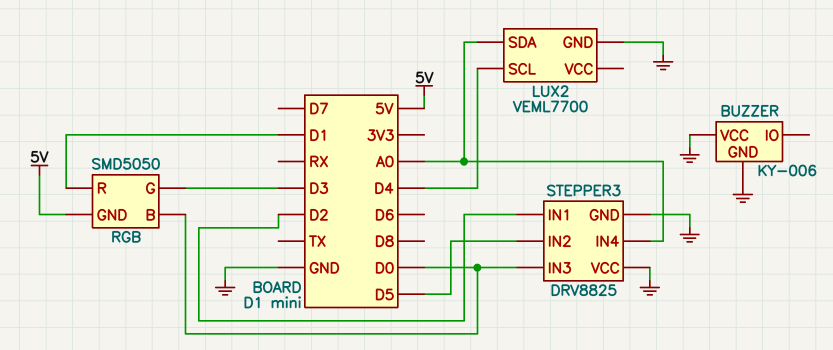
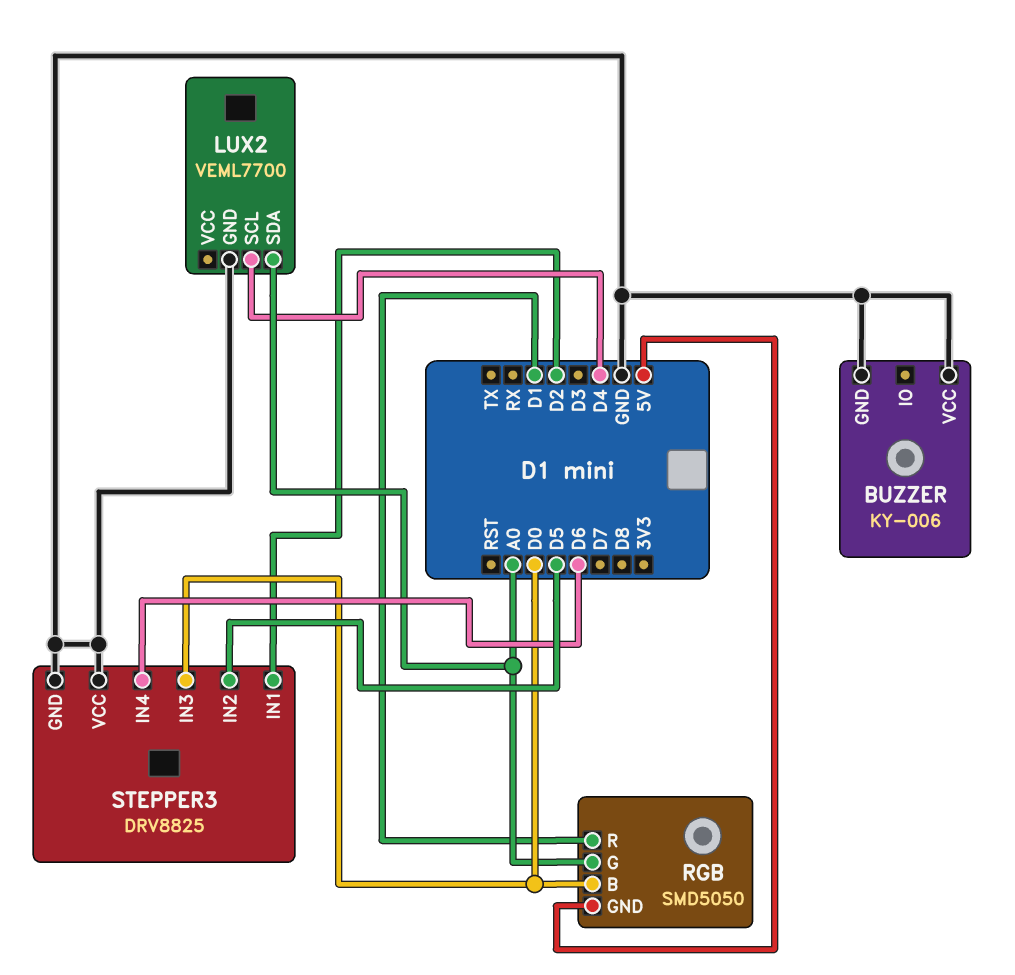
RGB pin G: D3 -> A0
STEPPER3 pin IN4: A0 -> D6

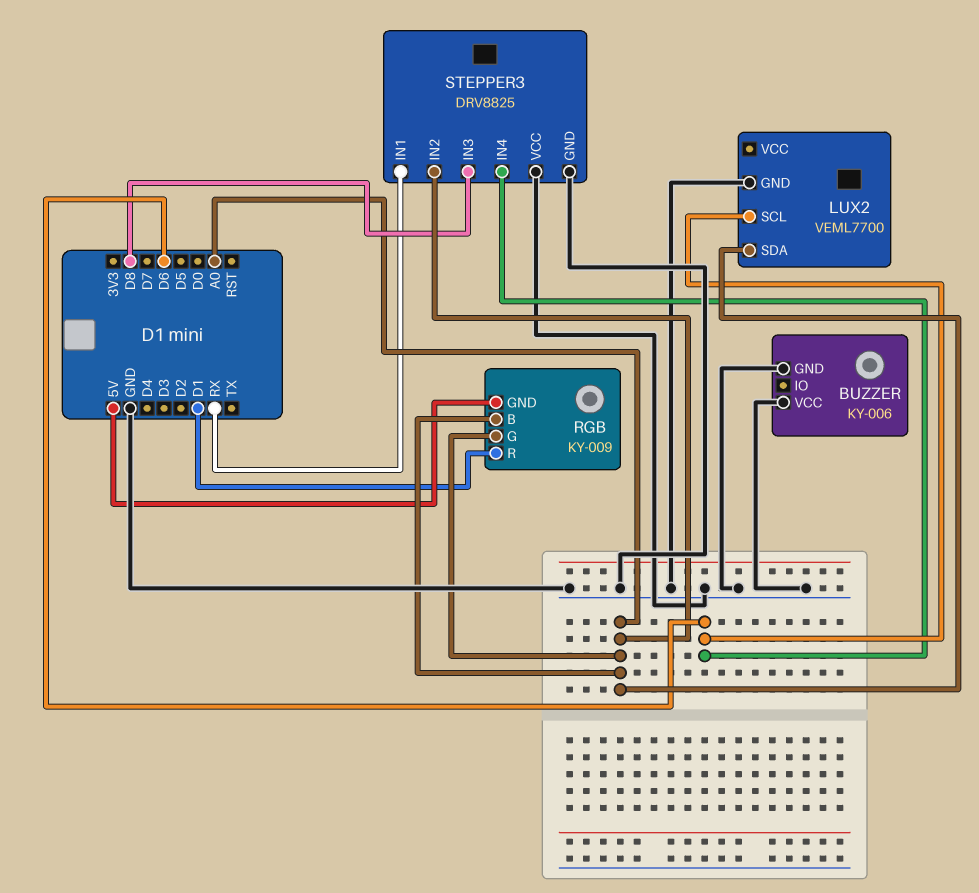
LUX2 pin SCL: D4 -> D6
RGB: SMD5050 -> KY-009
RGB pin B: D0 -> A0
STEPPER3 pin IN1: D2 -> RX
STEPPER3 pin IN2: D5 -> A0
STEPPER3 pin IN3: D0 -> D8

